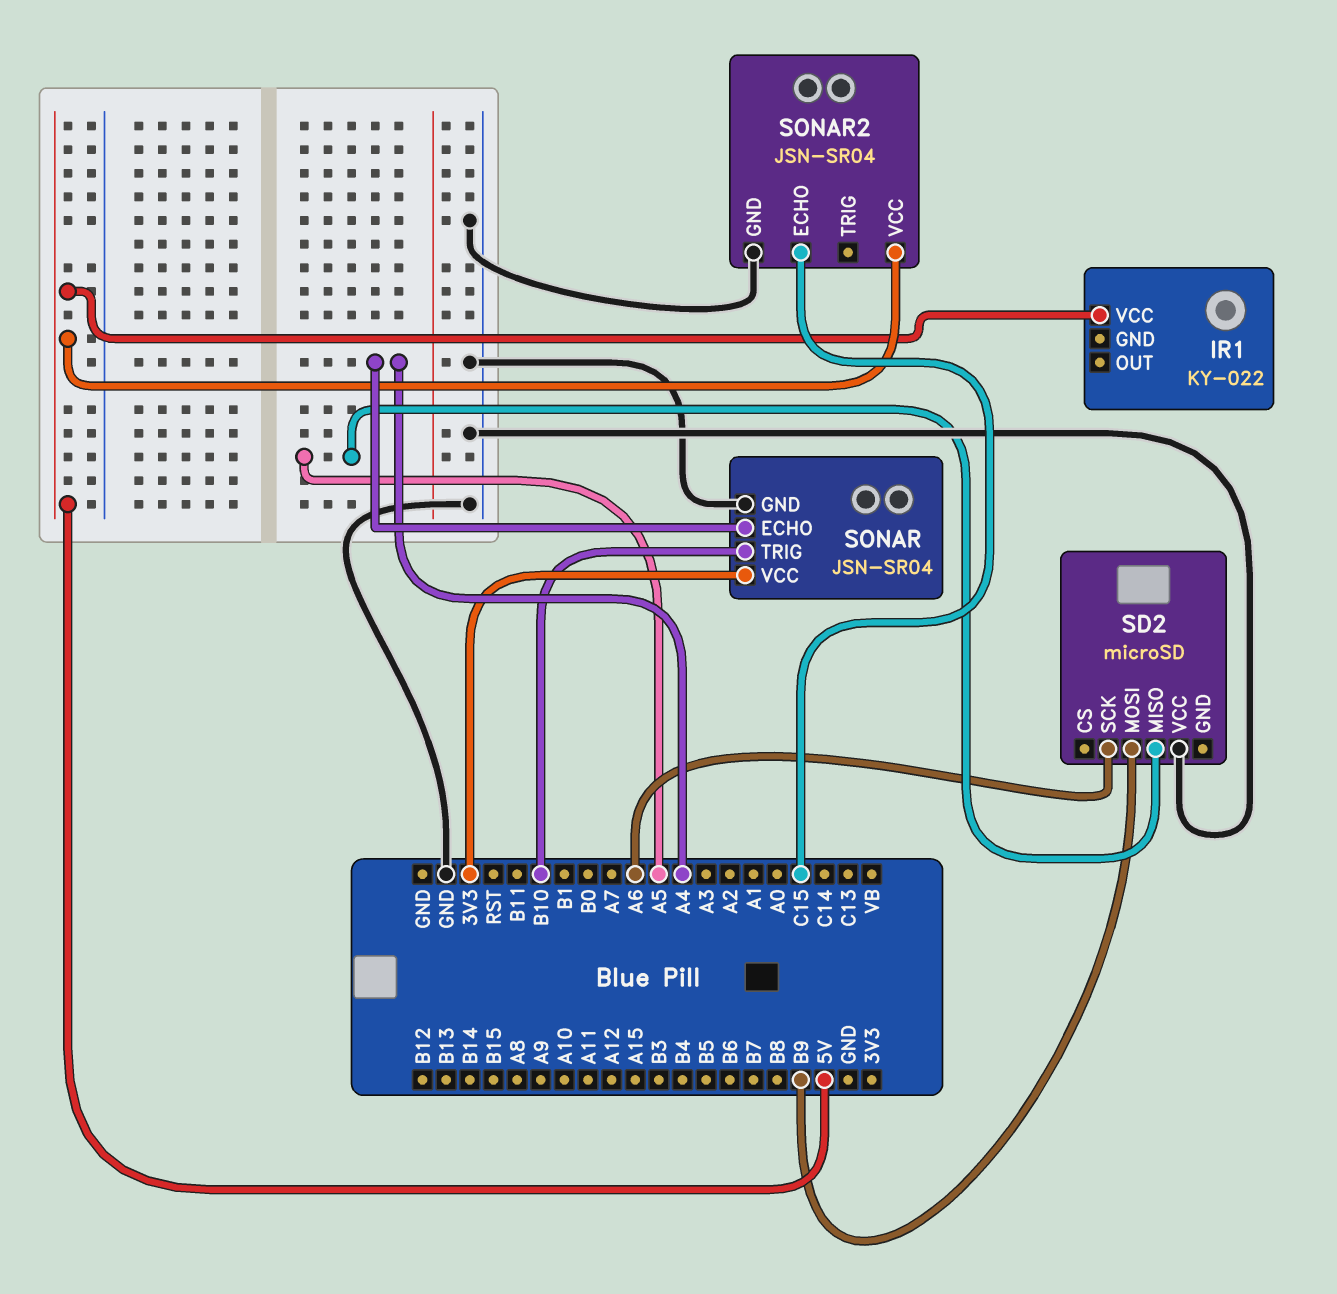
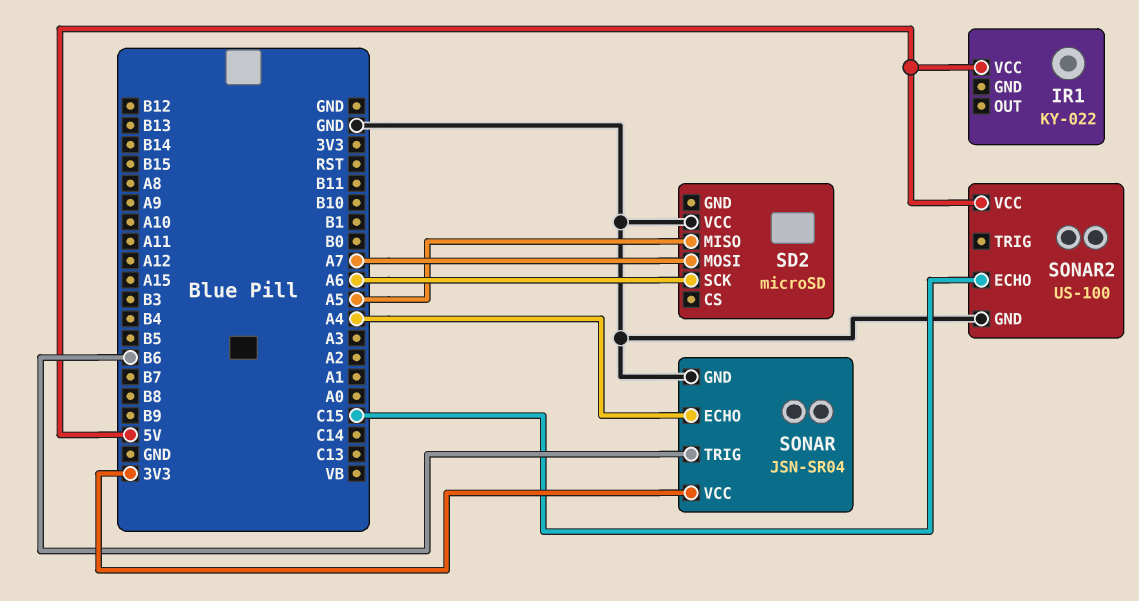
SD2 pin MOSI: B9 -> A7
SONAR pin TRIG: B10 -> B6
SONAR2: JSN-SR04 -> US-100

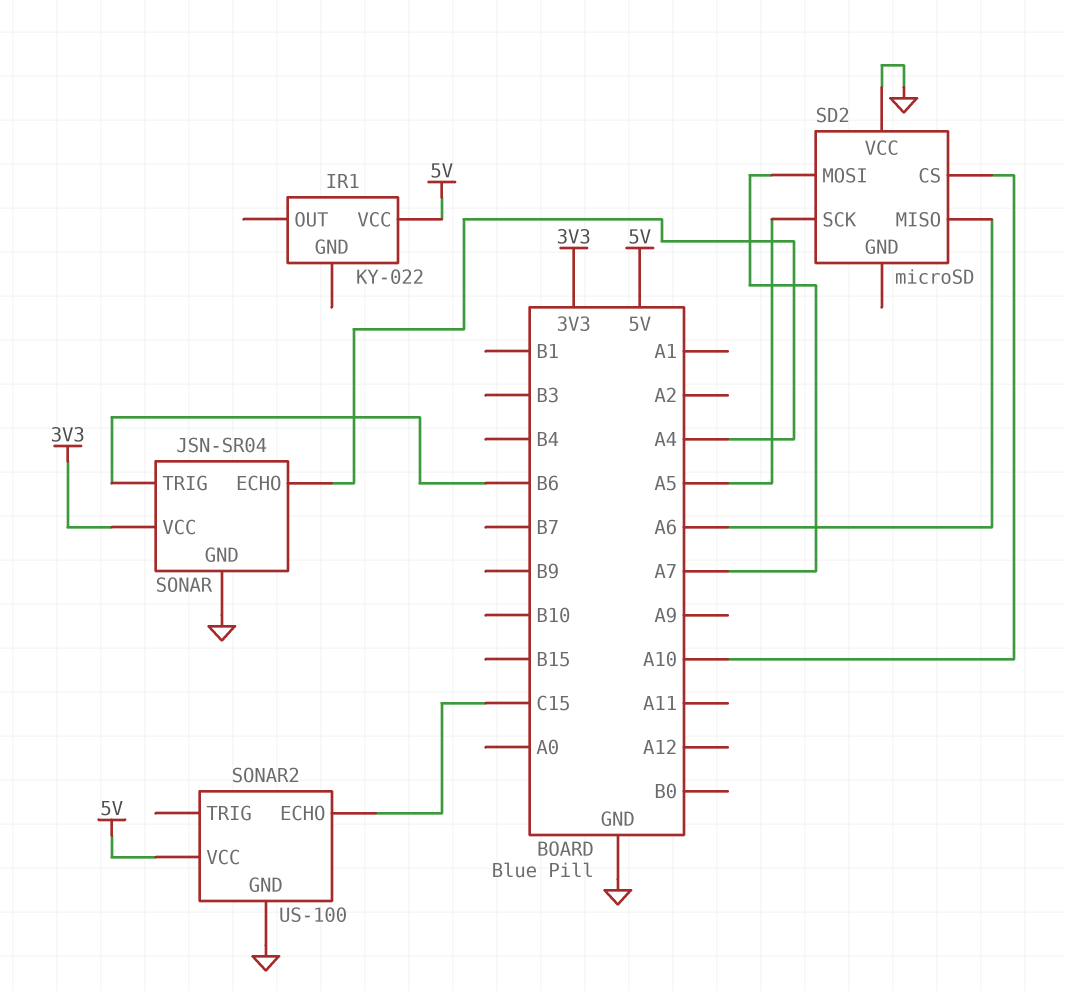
SD2 pin CS: none -> A10
SD2 pin MISO: A5 -> A6
SD2 pin SCK: A6 -> A5

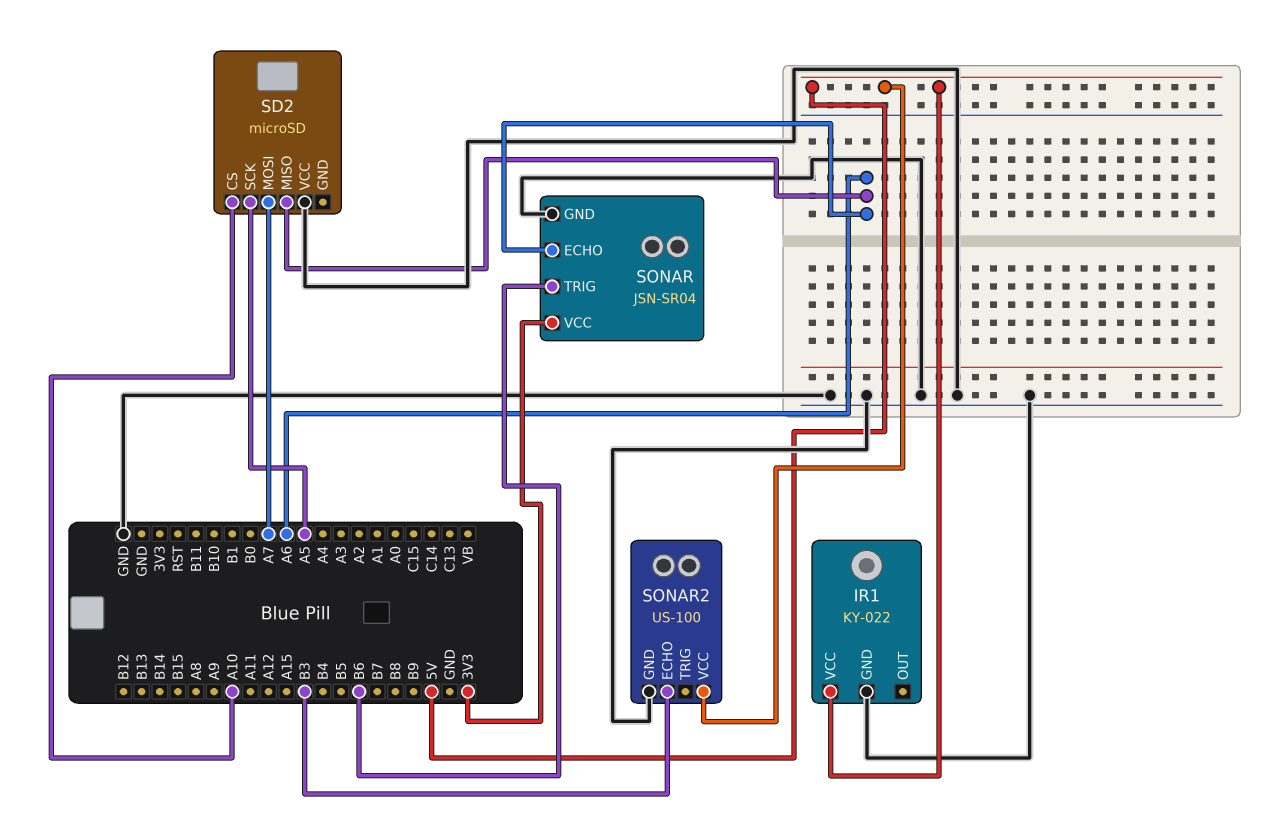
IR1 pin GND: none -> GND
SONAR pin ECHO: A4 -> A6
SONAR2 pin ECHO: C15 -> B3

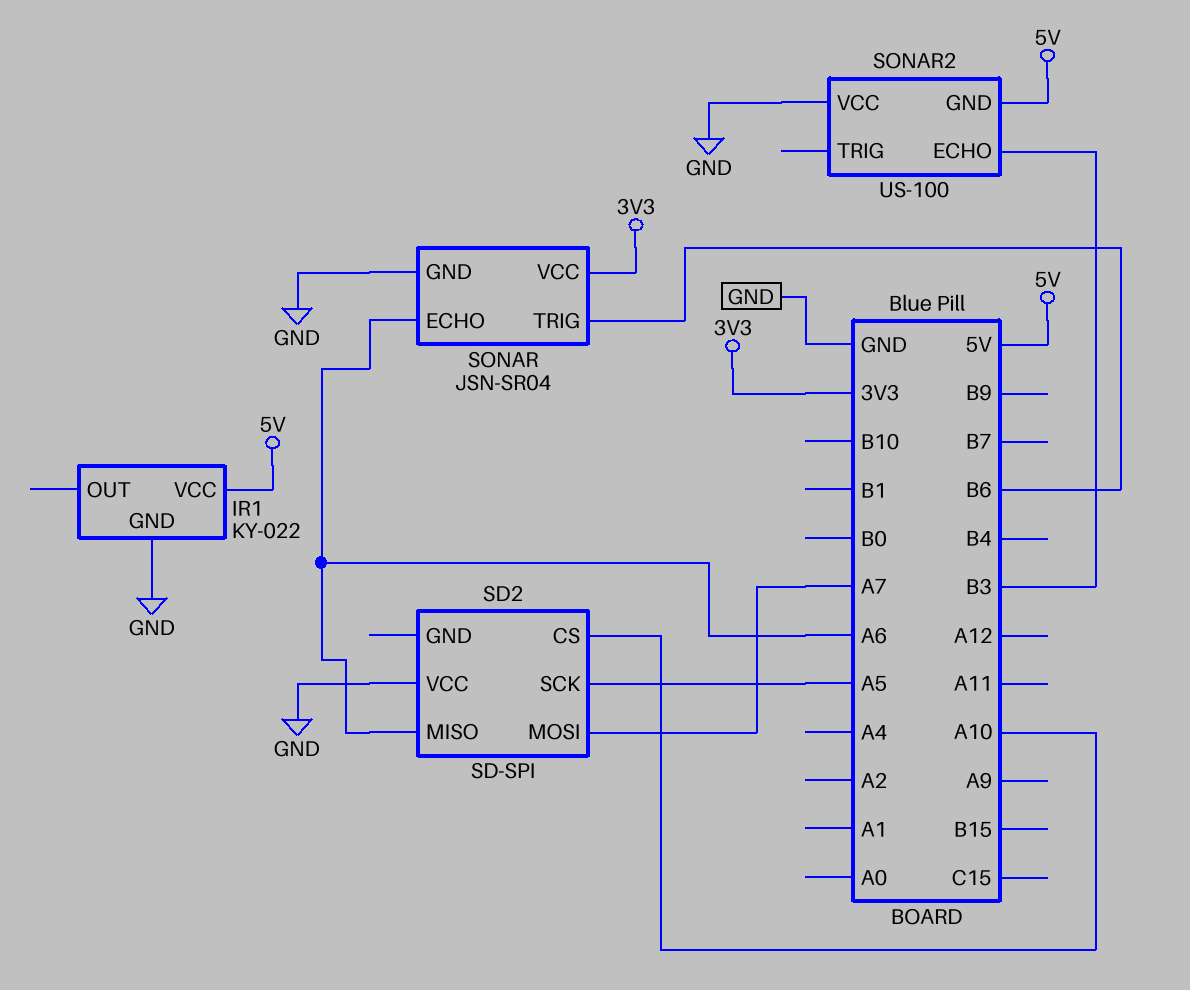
SD2: microSD -> SD-SPI
SONAR2 pin GND: GND -> 5V
SONAR2 pin VCC: 5V -> GND

